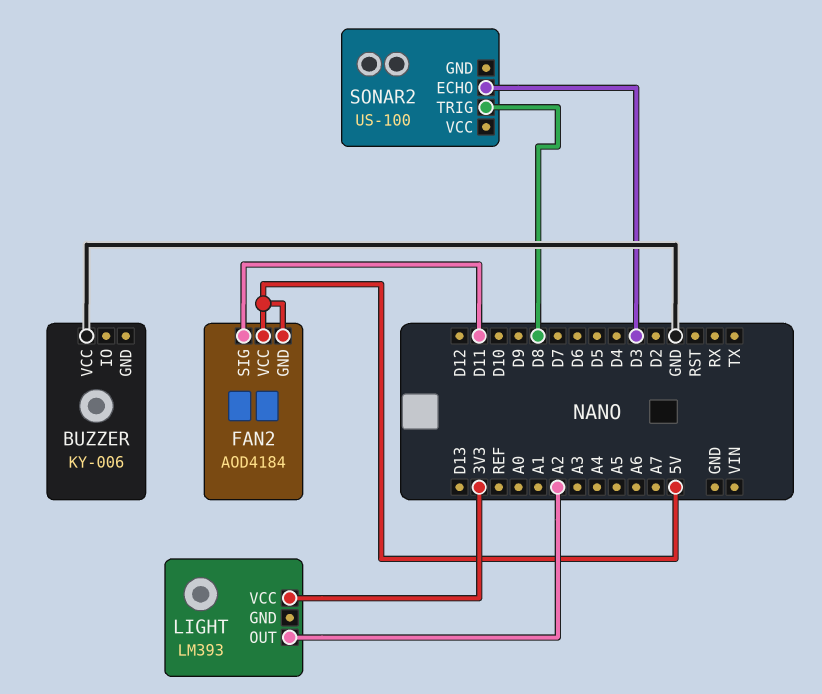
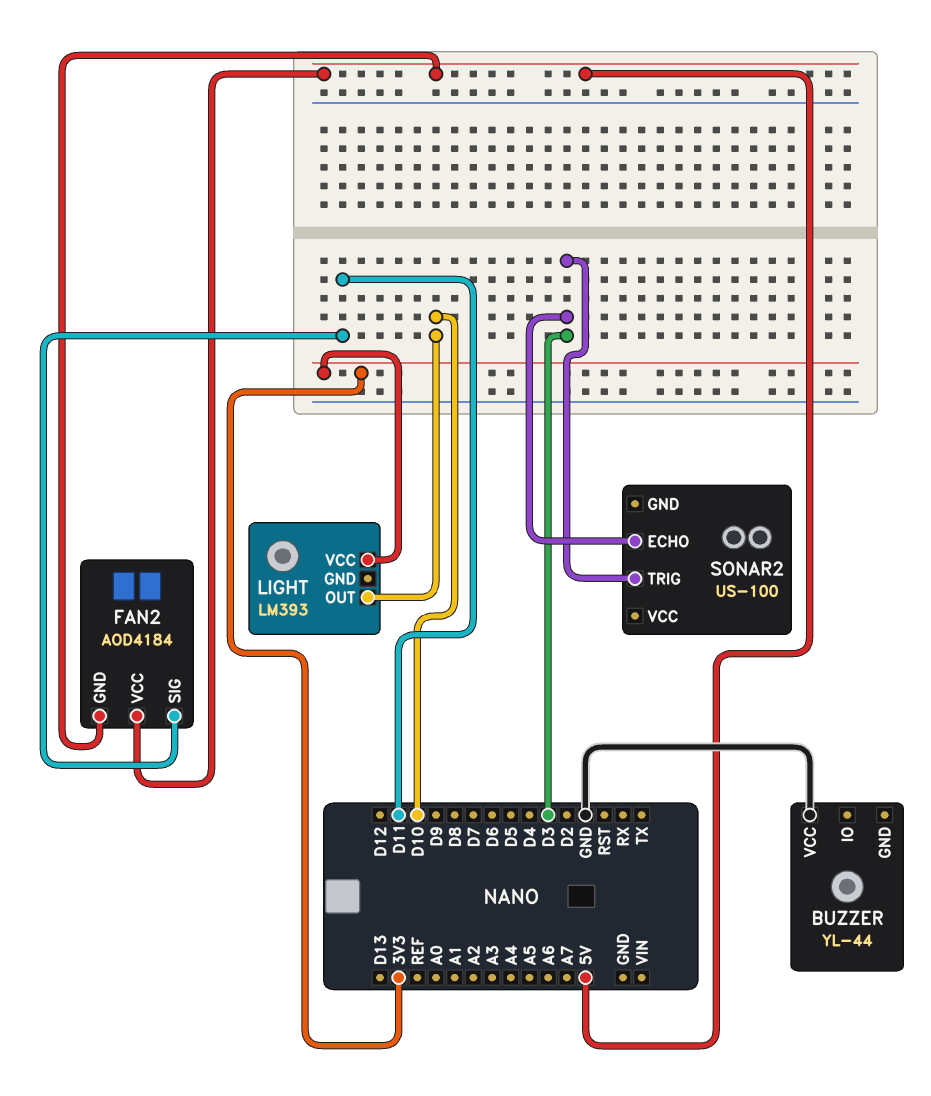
BUZZER: KY-006 -> YL-44
LIGHT pin OUT: A2 -> D10
SONAR2 pin TRIG: D8 -> D3

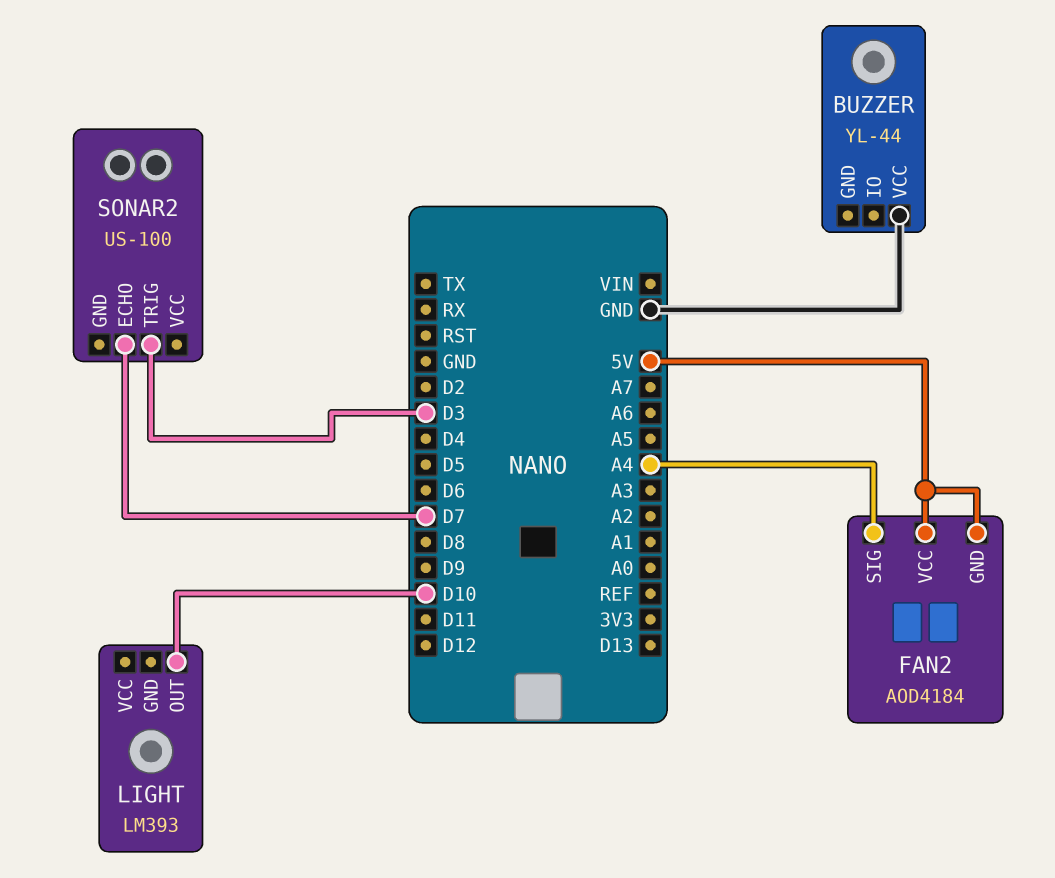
FAN2 pin SIG: D11 -> A4
LIGHT pin VCC: 3V3 -> none
SONAR2 pin ECHO: D3 -> D7

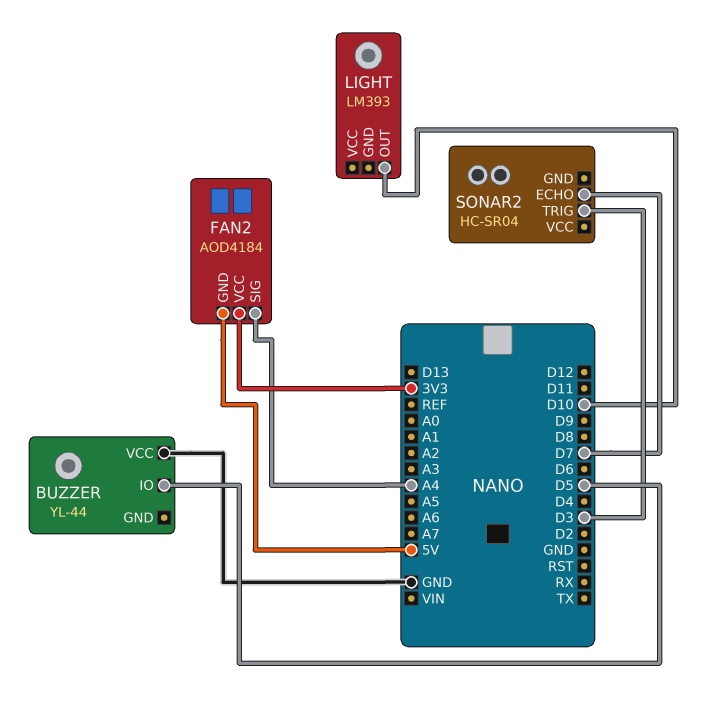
BUZZER pin IO: none -> D5
FAN2 pin VCC: 5V -> 3V3
SONAR2: US-100 -> HC-SR04

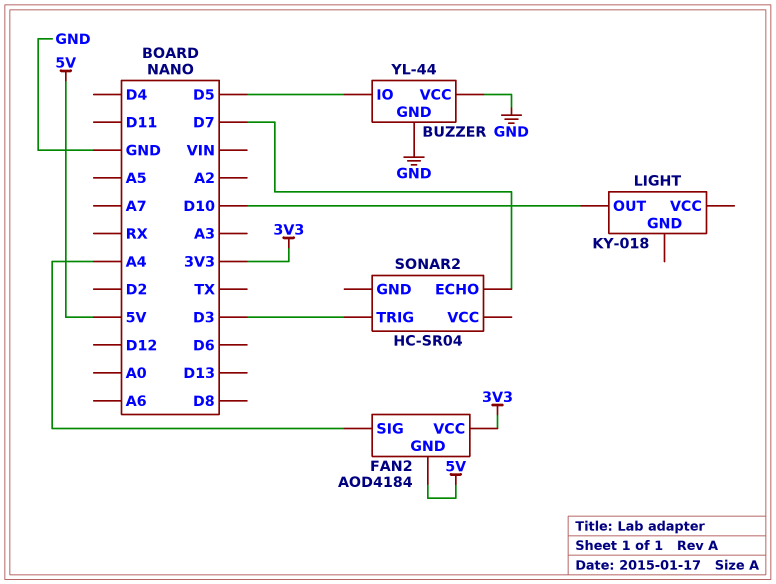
BUZZER pin GND: none -> GND
LIGHT: LM393 -> KY-018

